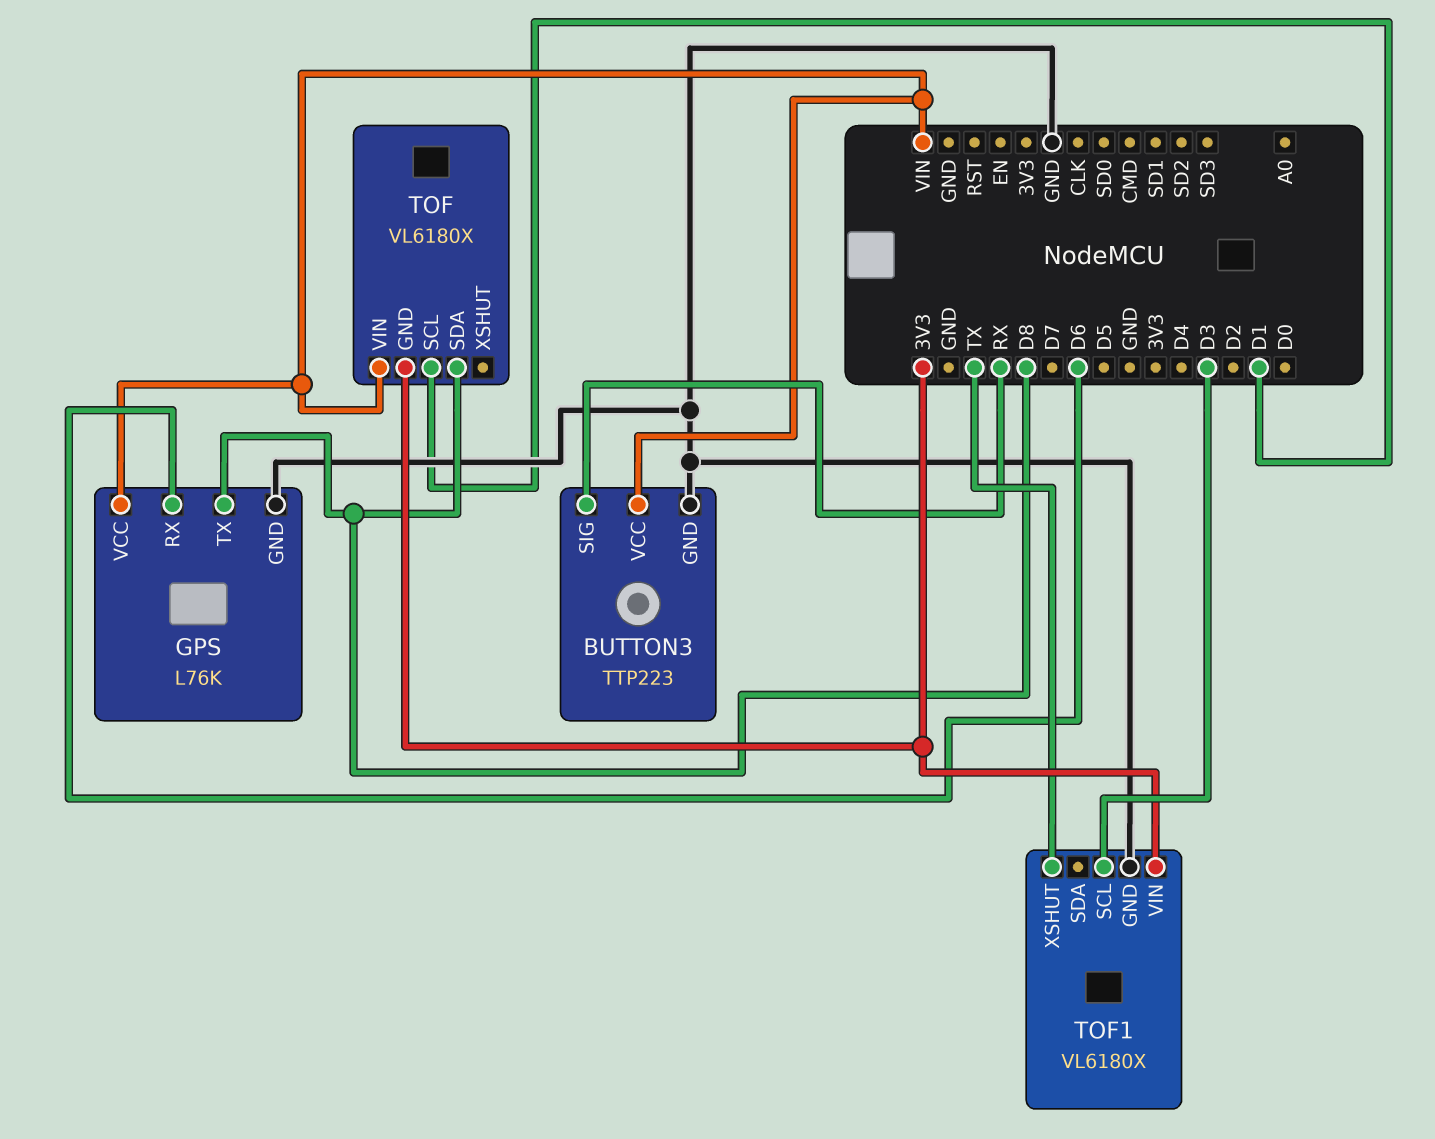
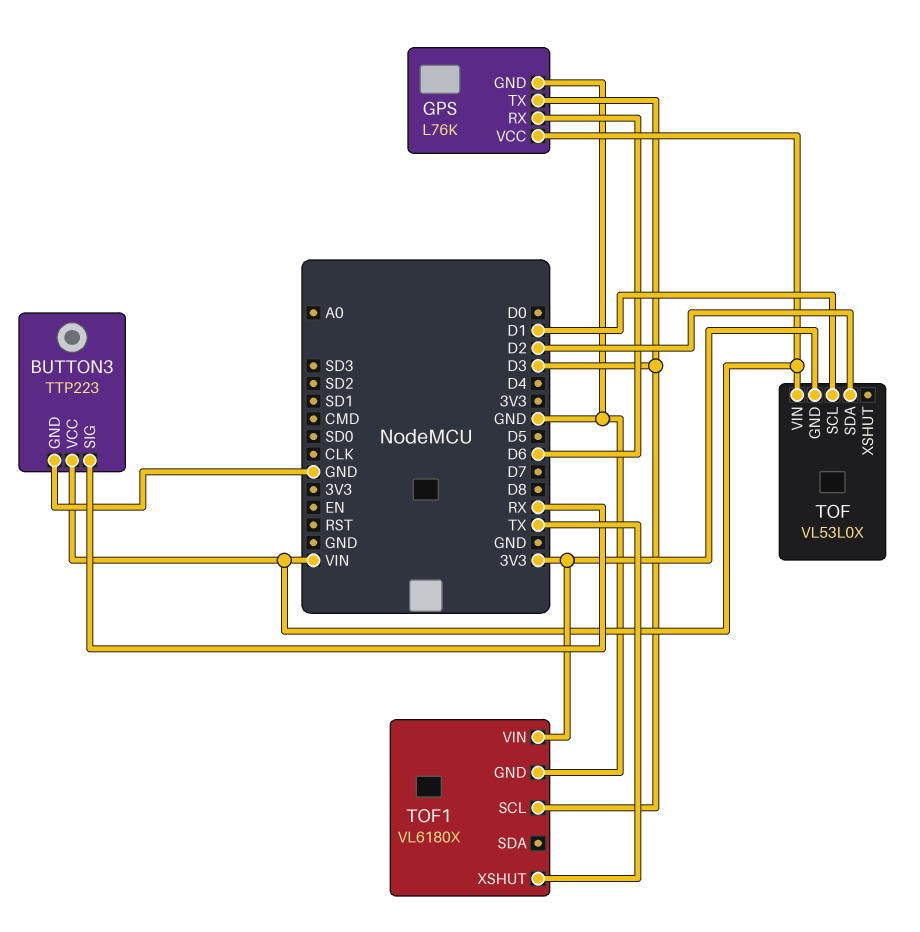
GPS pin TX: D8 -> D3
TOF: VL6180X -> VL53L0X
TOF pin SDA: D8 -> D2

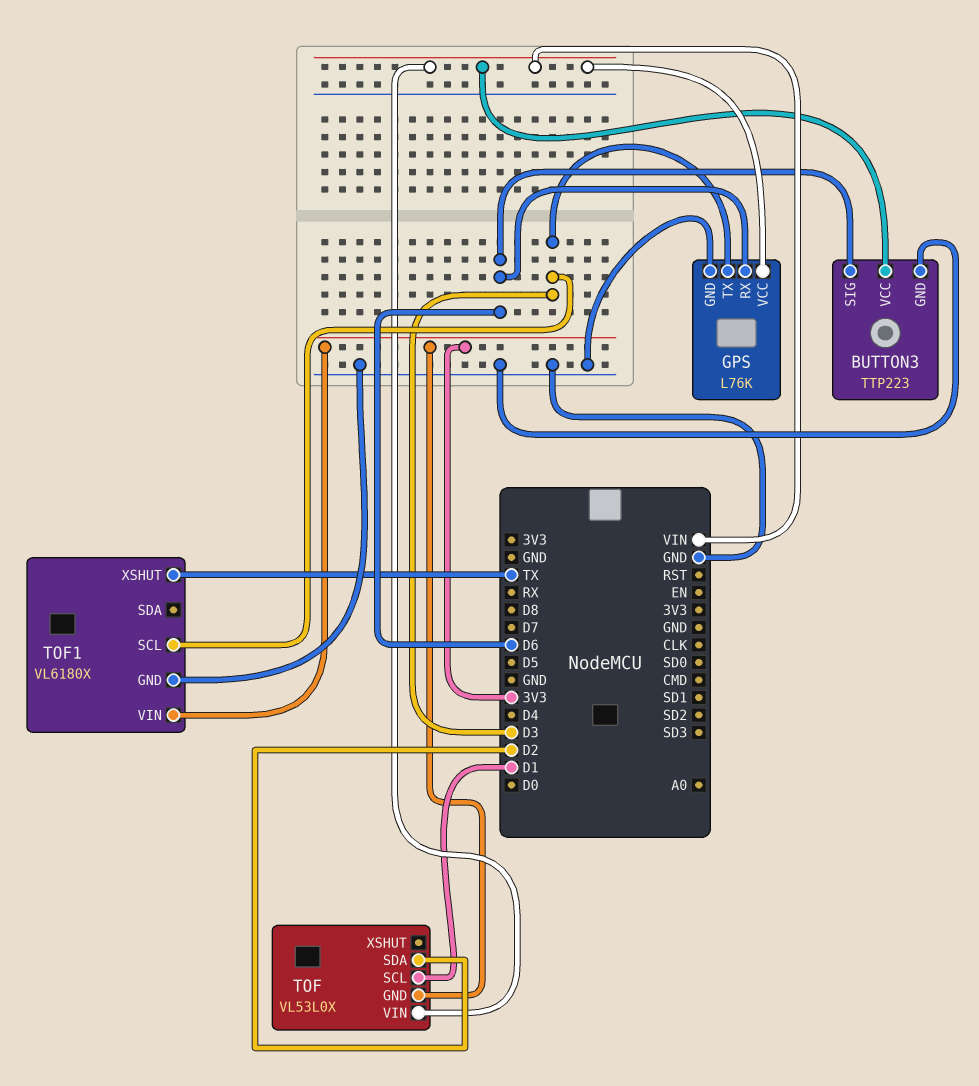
BUTTON3 pin SIG: RX -> D6

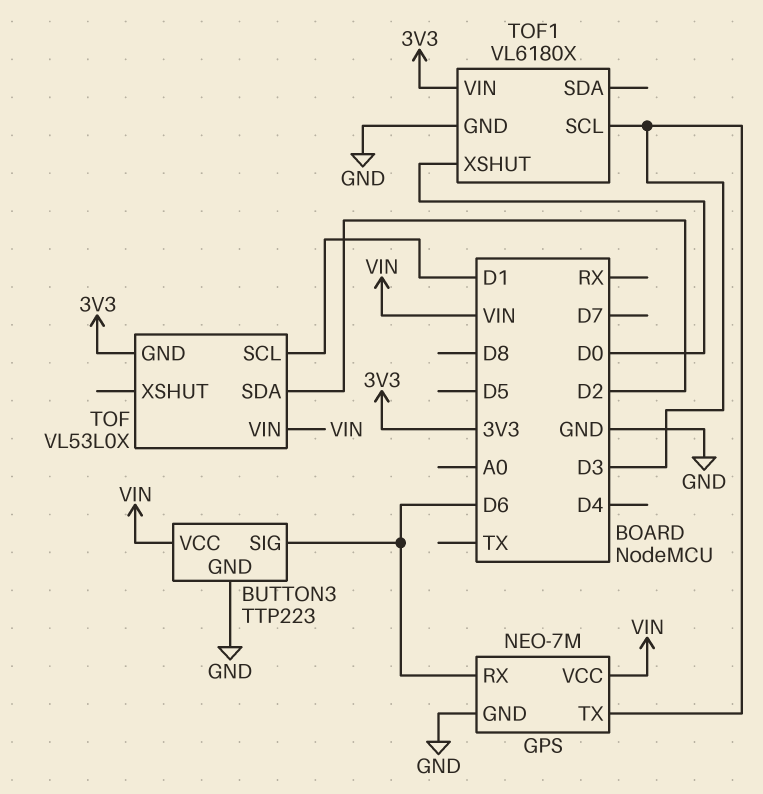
GPS: L76K -> NEO-7M
TOF1 pin XSHUT: TX -> D0

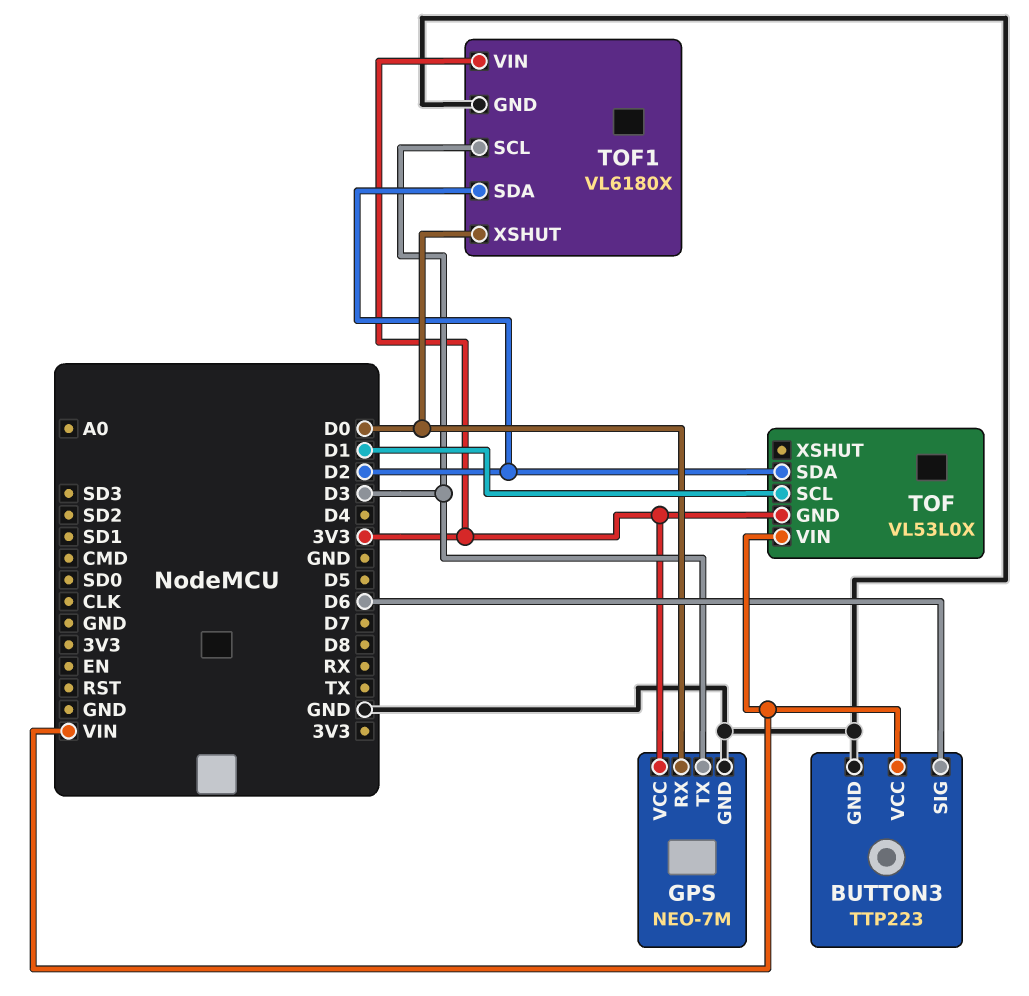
GPS pin RX: D6 -> D0
GPS pin VCC: VIN -> 3V3
TOF1 pin SDA: none -> D2

